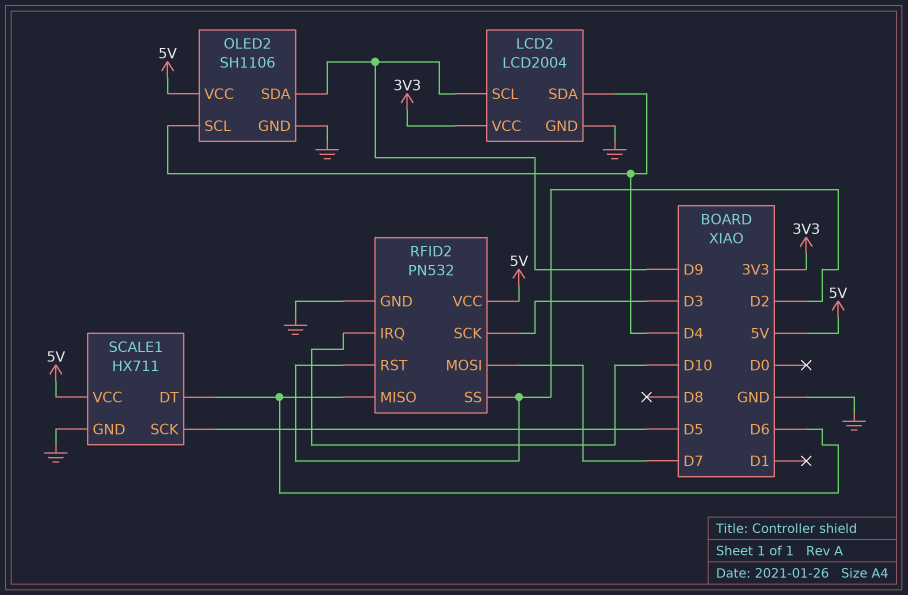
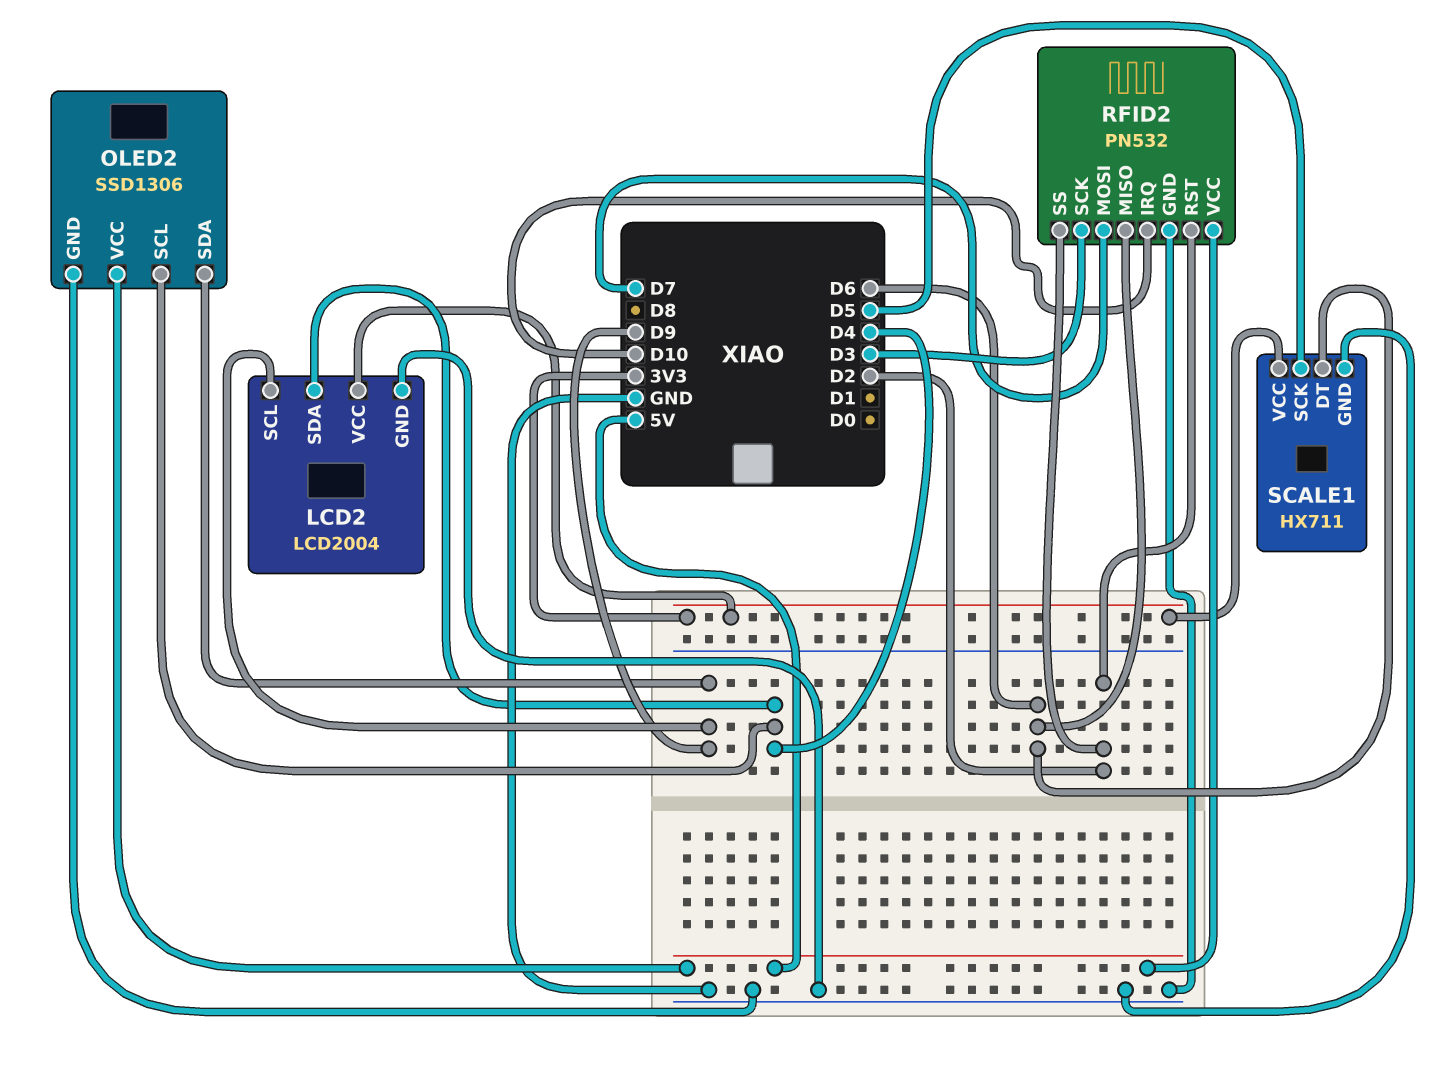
OLED2: SH1106 -> SSD1306
SCALE1 pin VCC: 5V -> 3V3

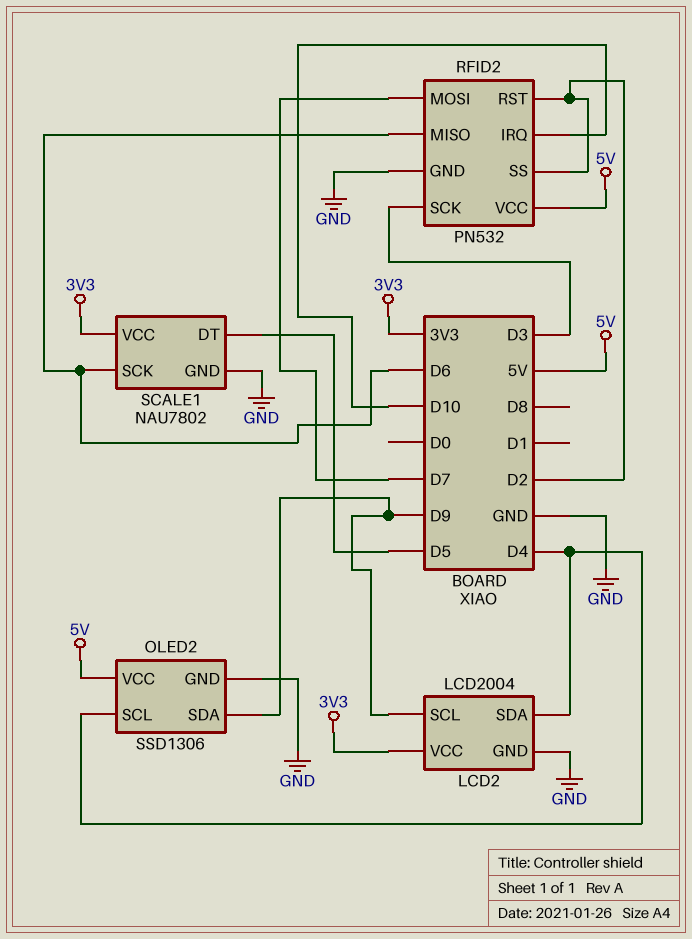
SCALE1: HX711 -> NAU7802
SCALE1 pin DT: D6 -> D5
SCALE1 pin SCK: D5 -> D6

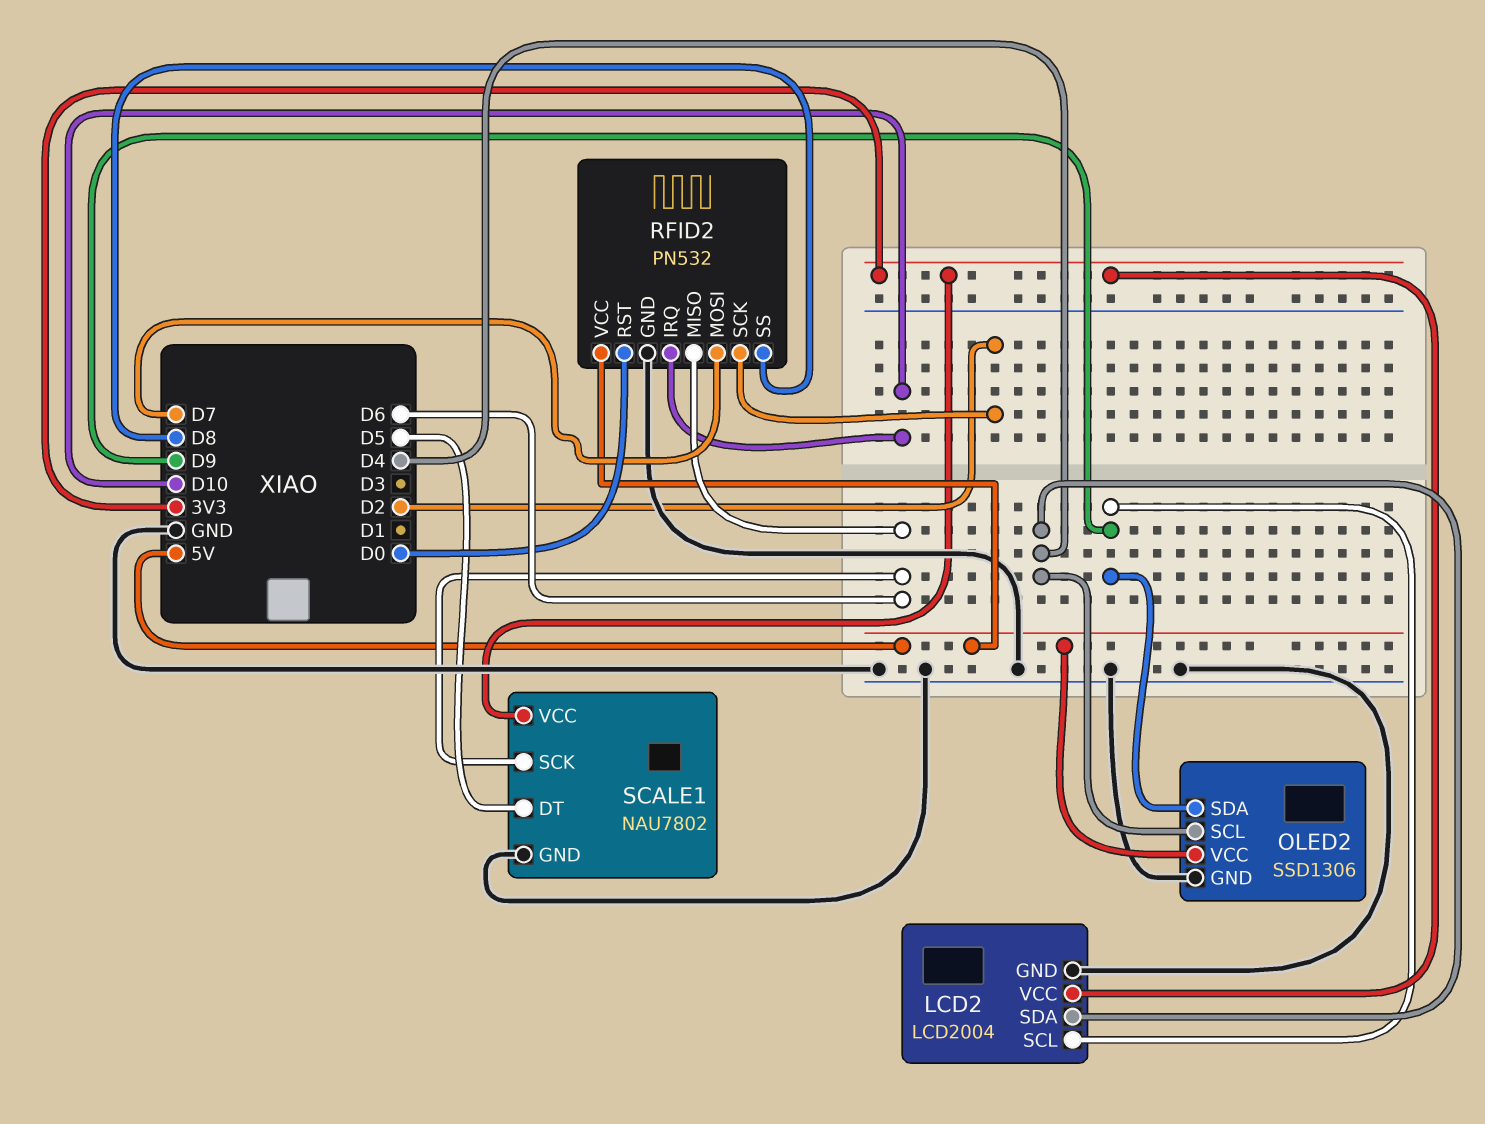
RFID2 pin RST: D2 -> D0
RFID2 pin SCK: D3 -> D2
RFID2 pin SS: D2 -> D8

